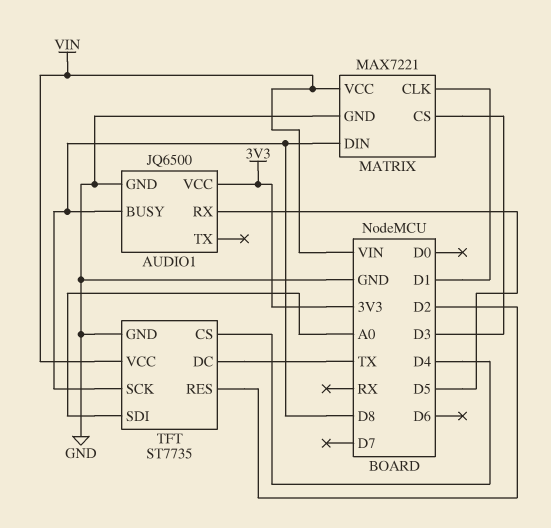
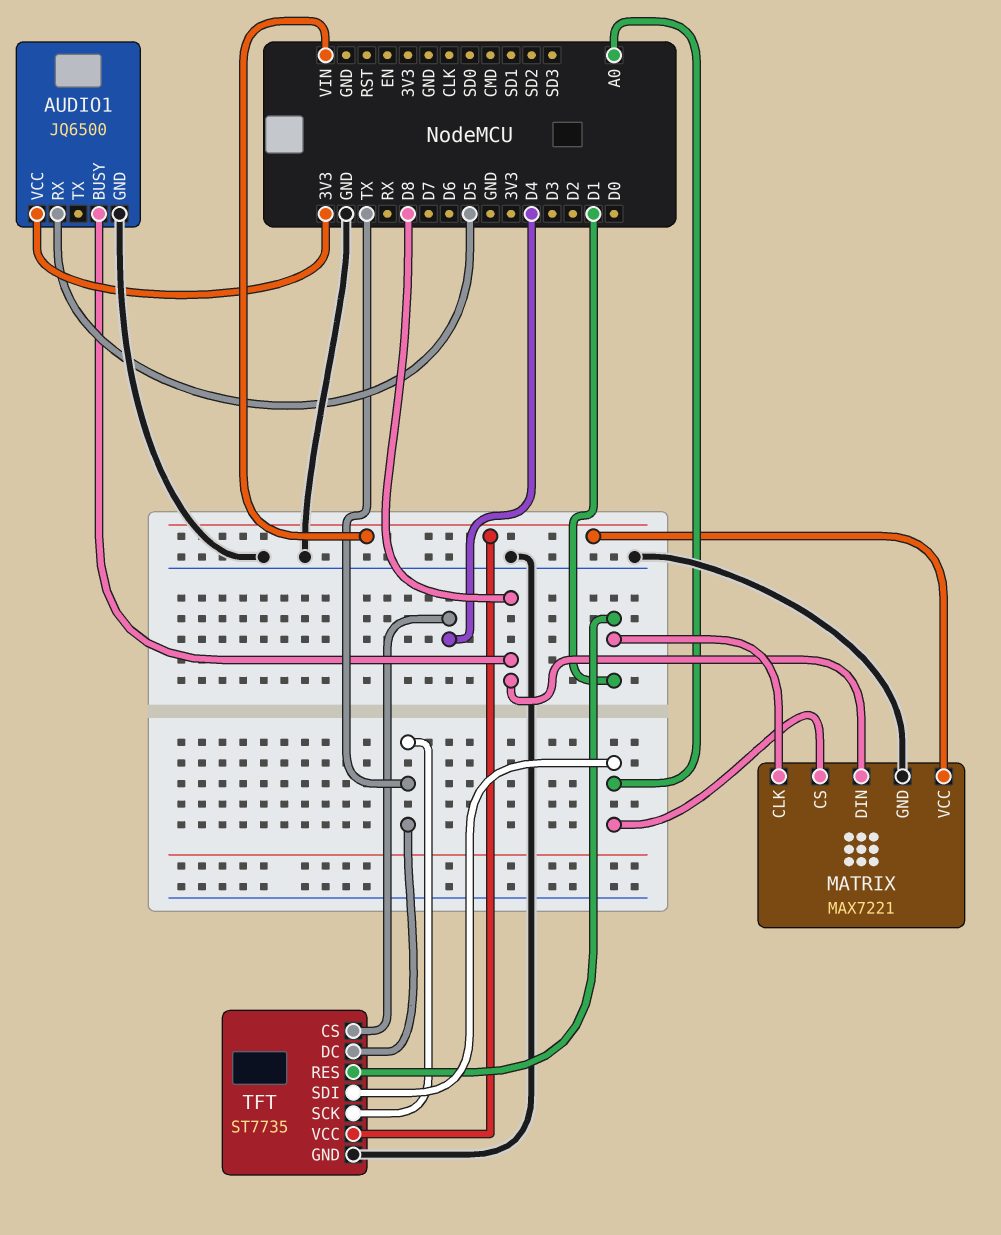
MATRIX pin CS: D3 -> A0
TFT pin RES: D2 -> D1
TFT pin SCK: D8 -> TX

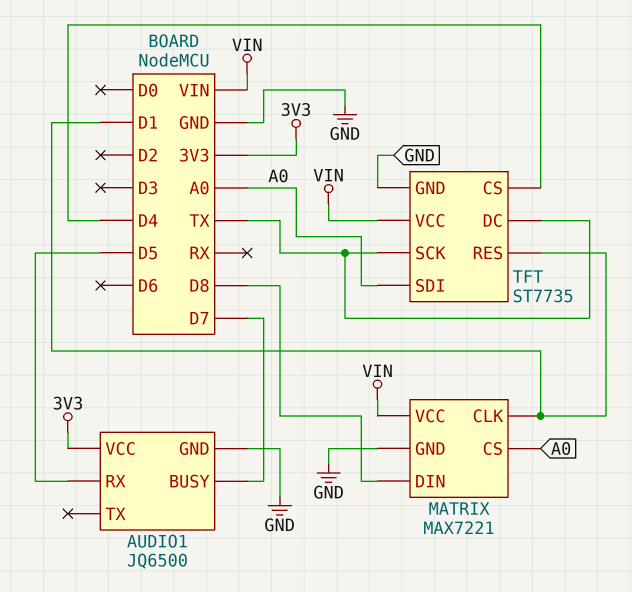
AUDIO1 pin BUSY: D8 -> D7

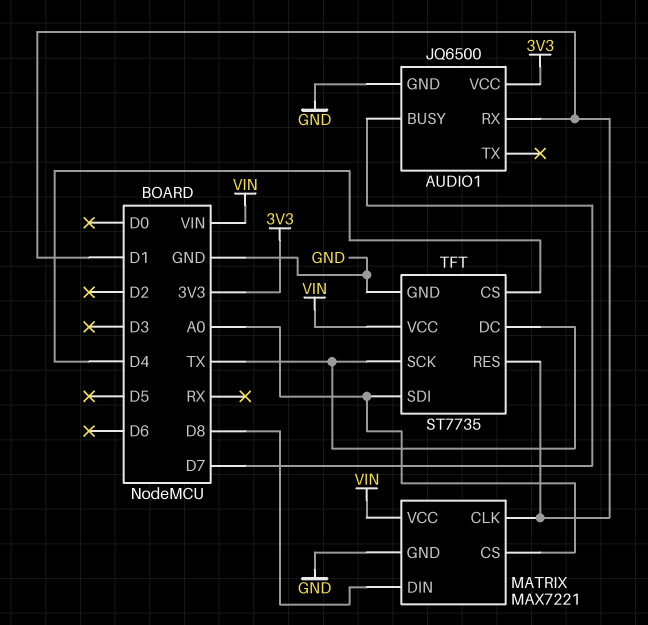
AUDIO1 pin RX: D5 -> D1

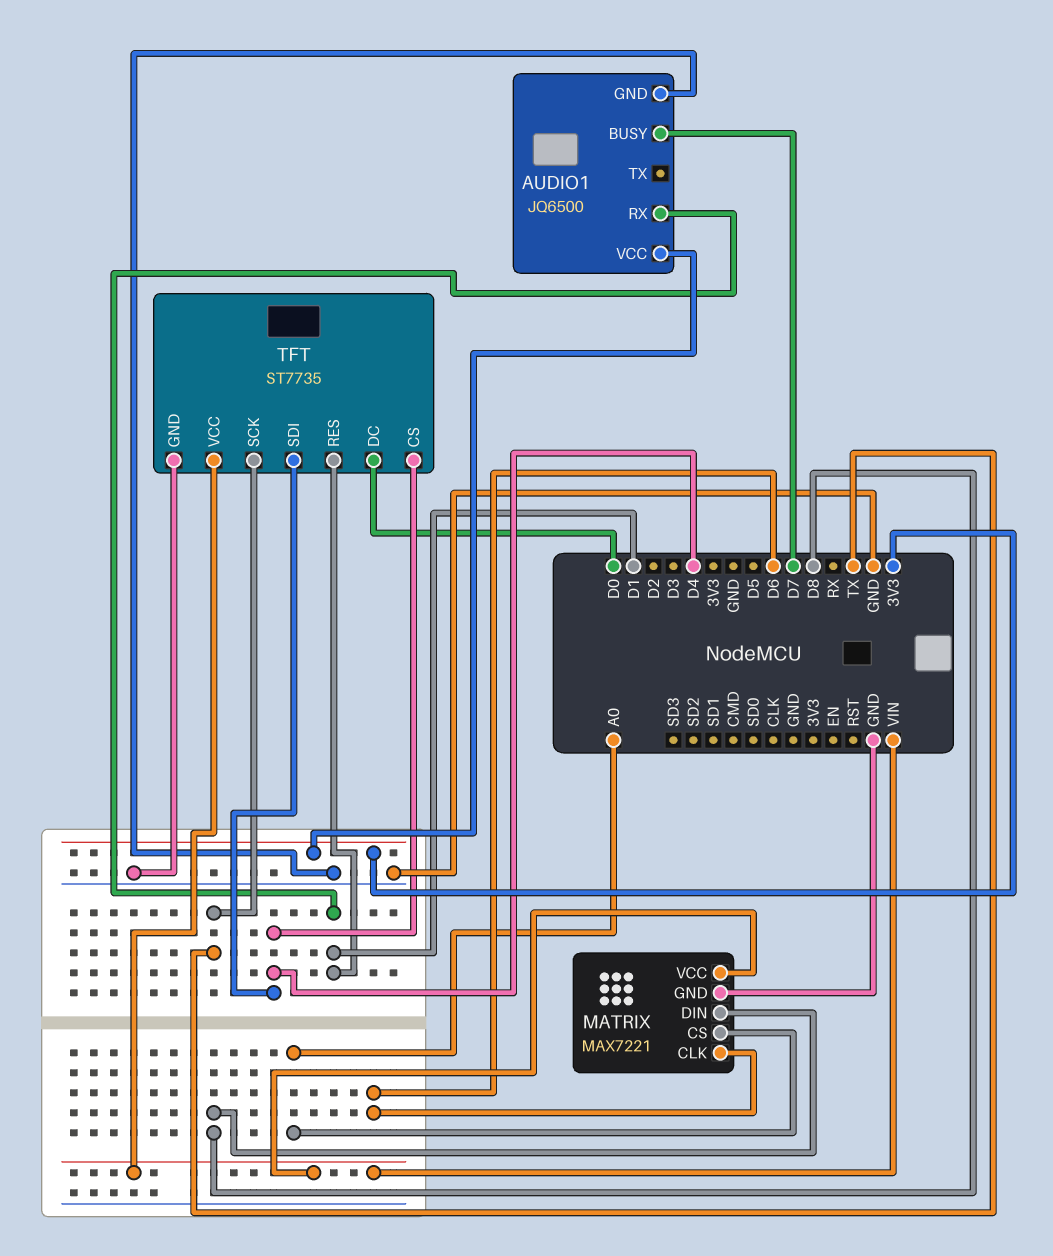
MATRIX pin CLK: D1 -> D6
TFT pin DC: TX -> D0
TFT pin SDI: A0 -> D4

